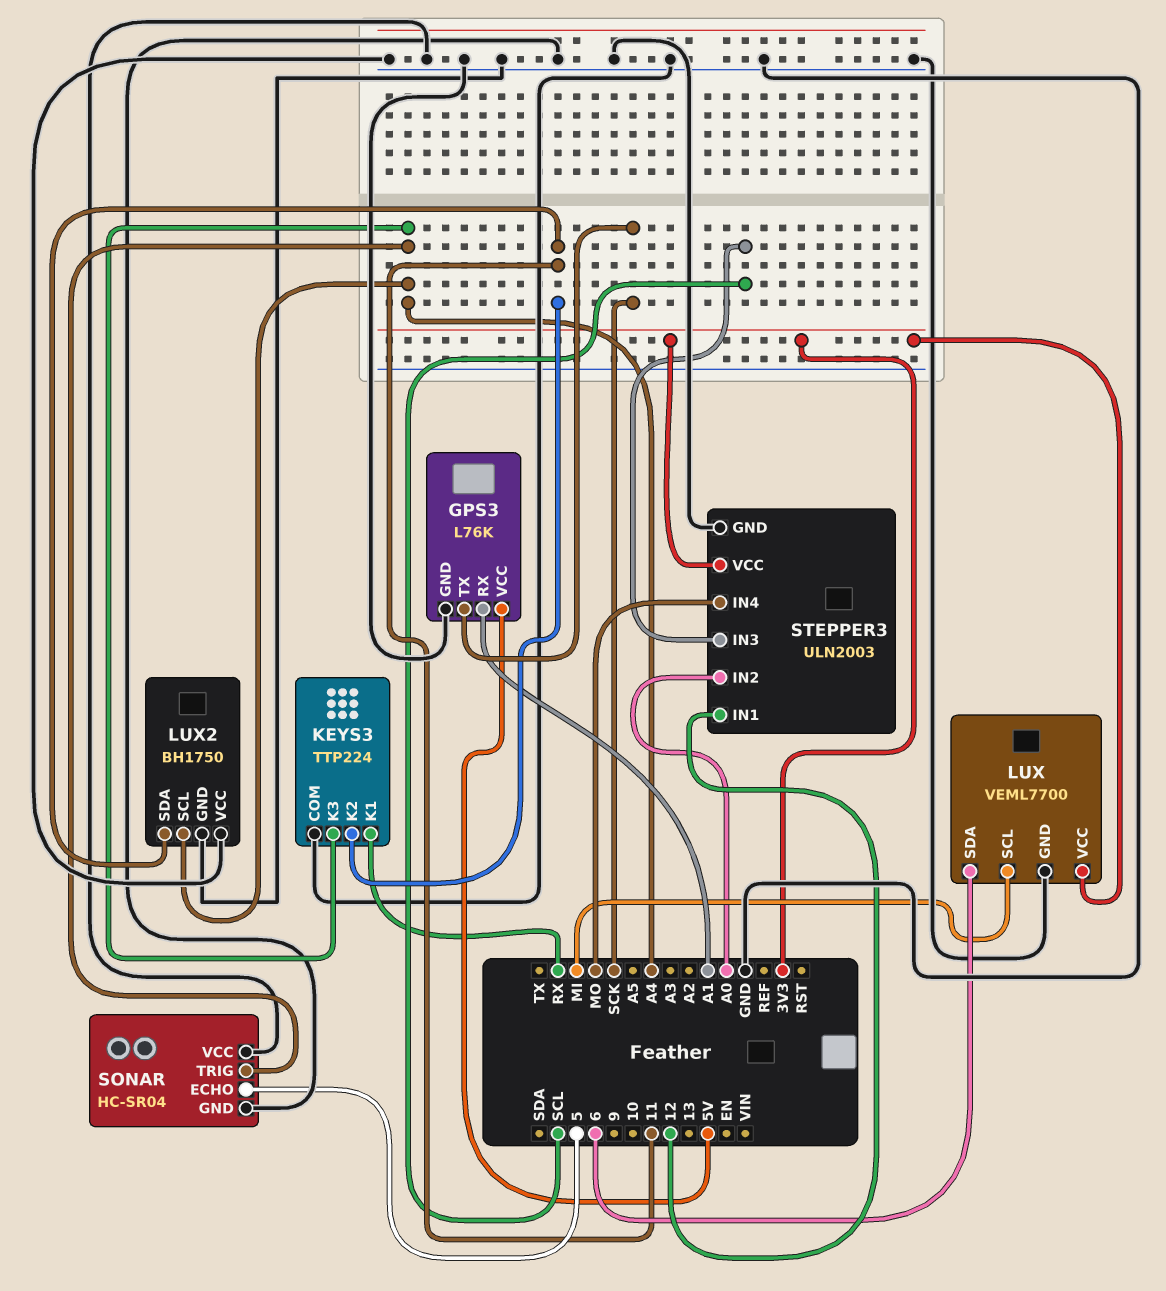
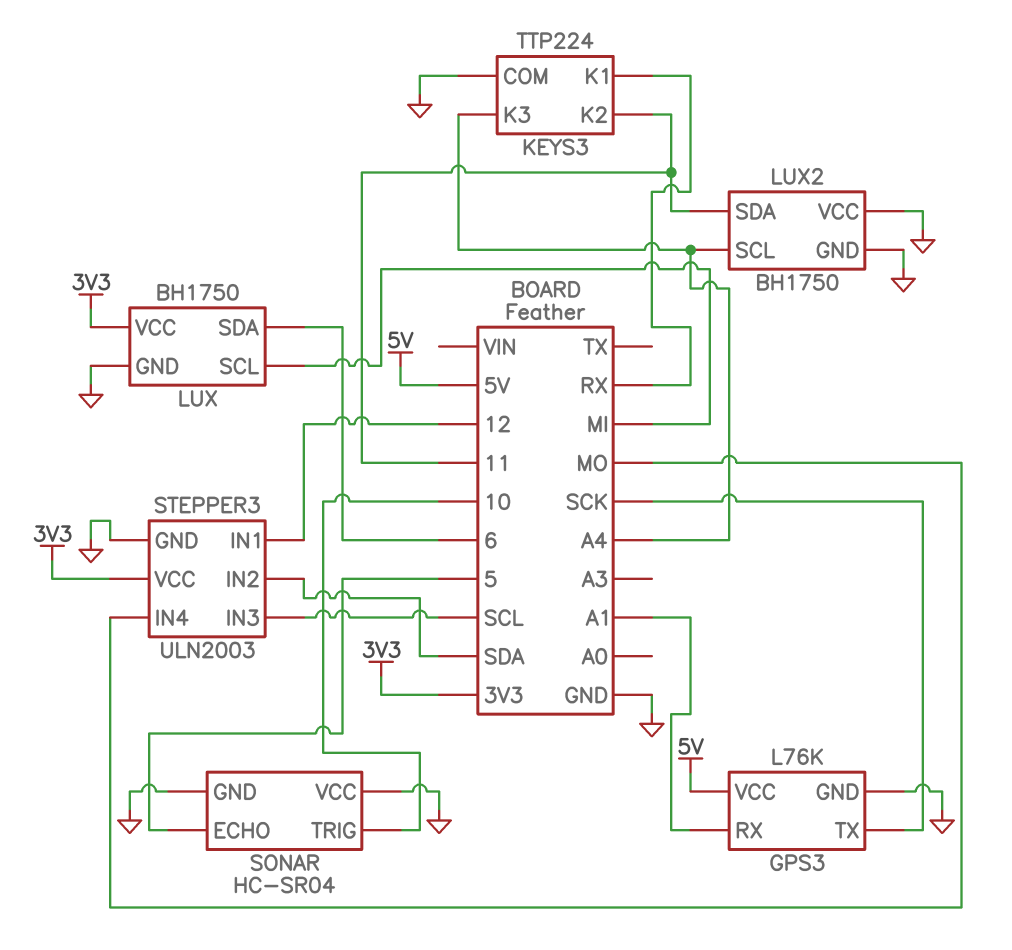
LUX: VEML7700 -> BH1750
SONAR pin TRIG: A4 -> 10
STEPPER3 pin IN2: A0 -> SDA

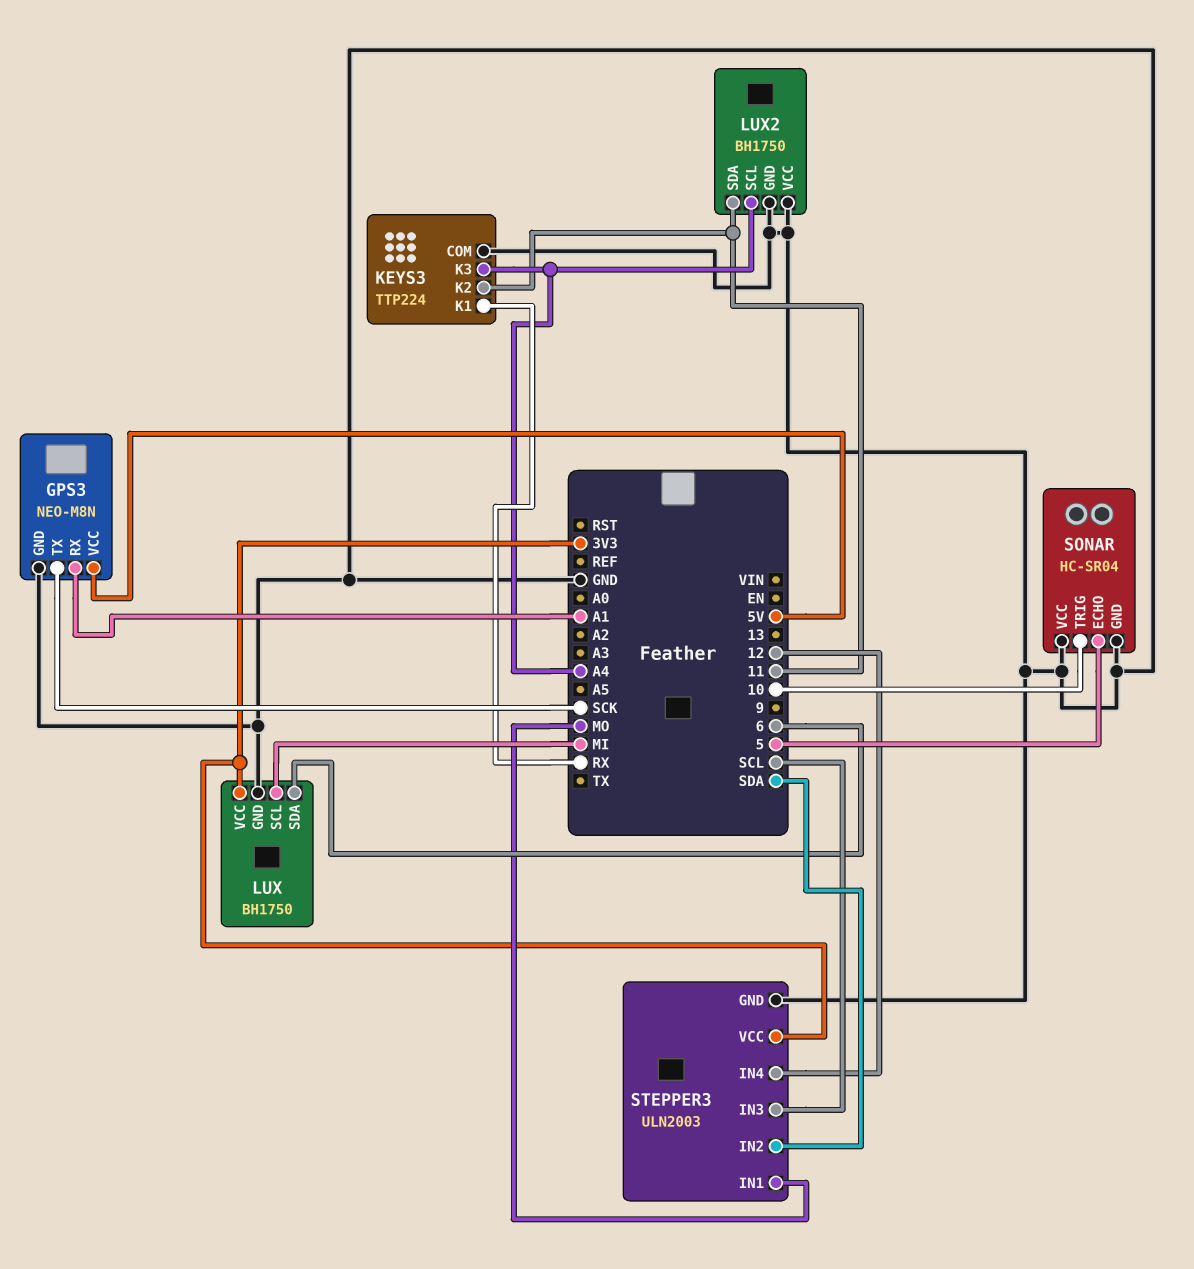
GPS3: L76K -> NEO-M8N
STEPPER3 pin IN1: 12 -> MO
STEPPER3 pin IN4: MO -> 12

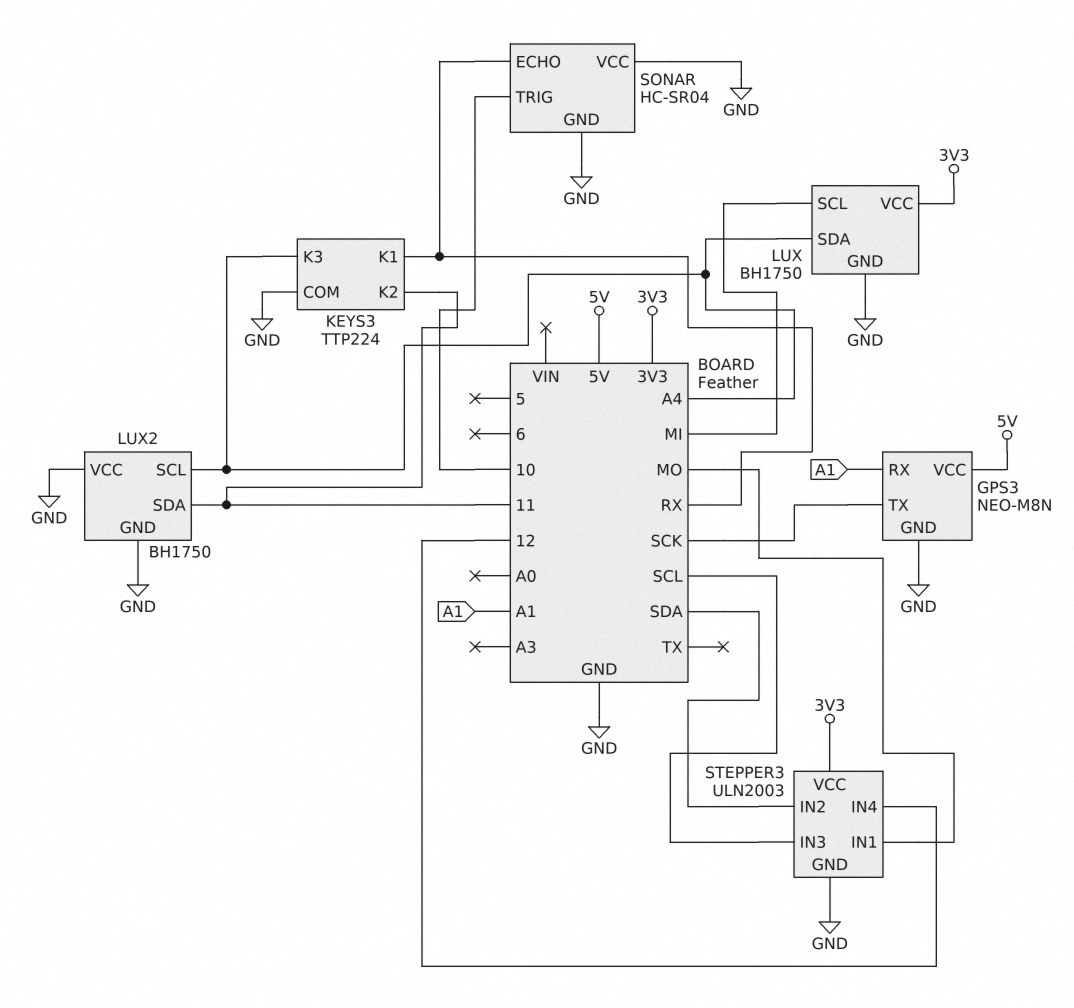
LUX pin SDA: 6 -> A4
SONAR pin ECHO: 5 -> RX

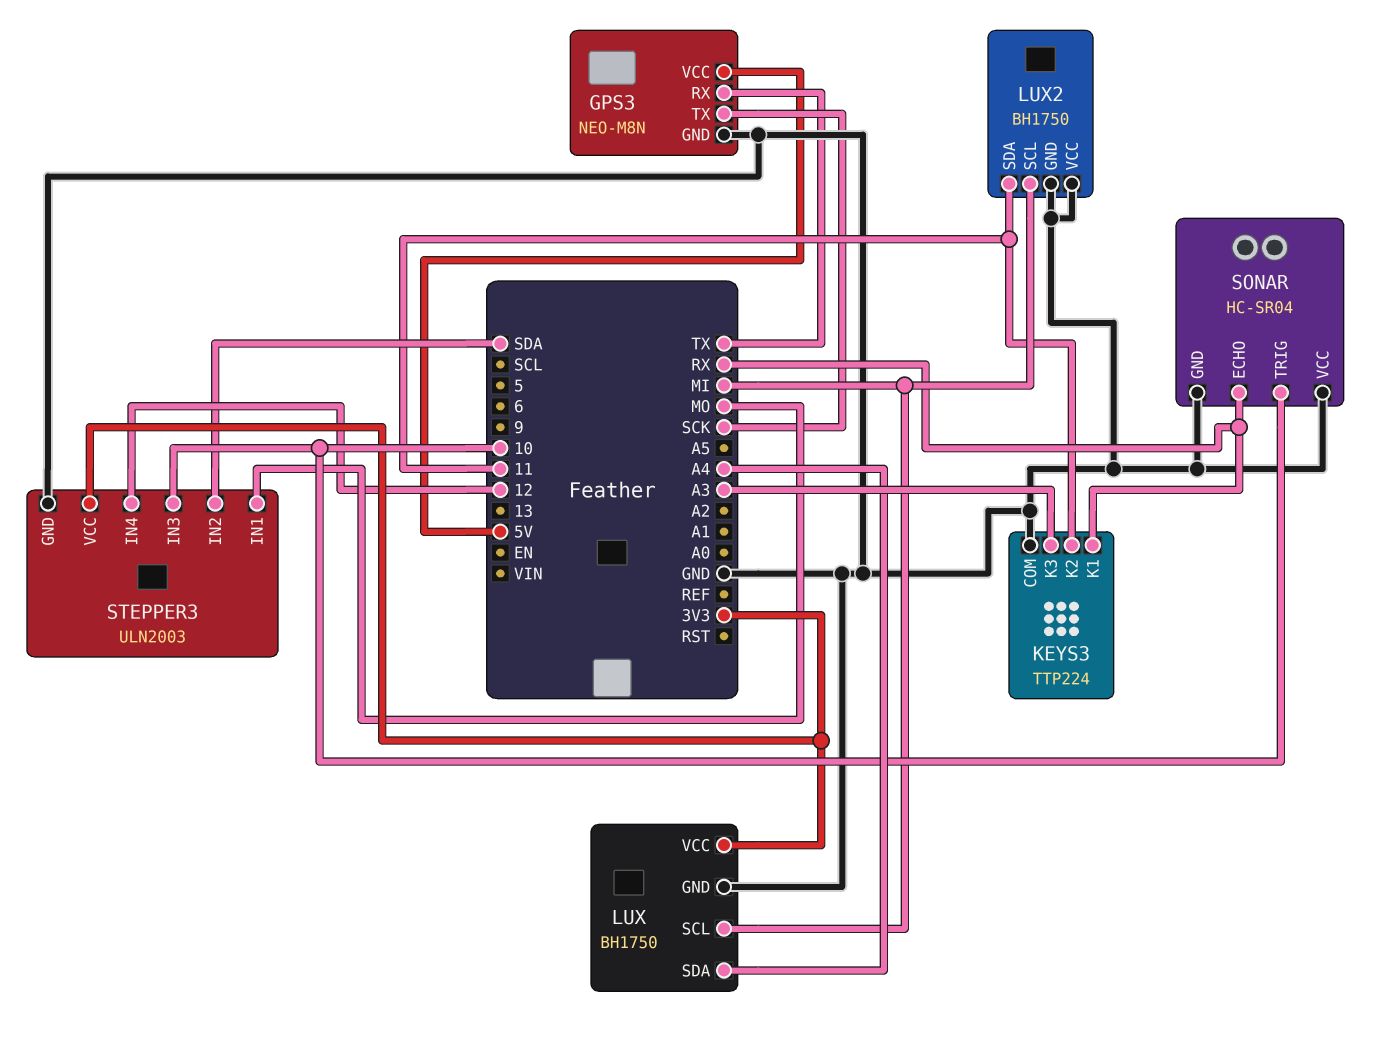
GPS3 pin RX: A1 -> TX
KEYS3 pin K3: A4 -> A3
LUX2 pin SCL: A4 -> MI
STEPPER3 pin IN3: SCL -> 10

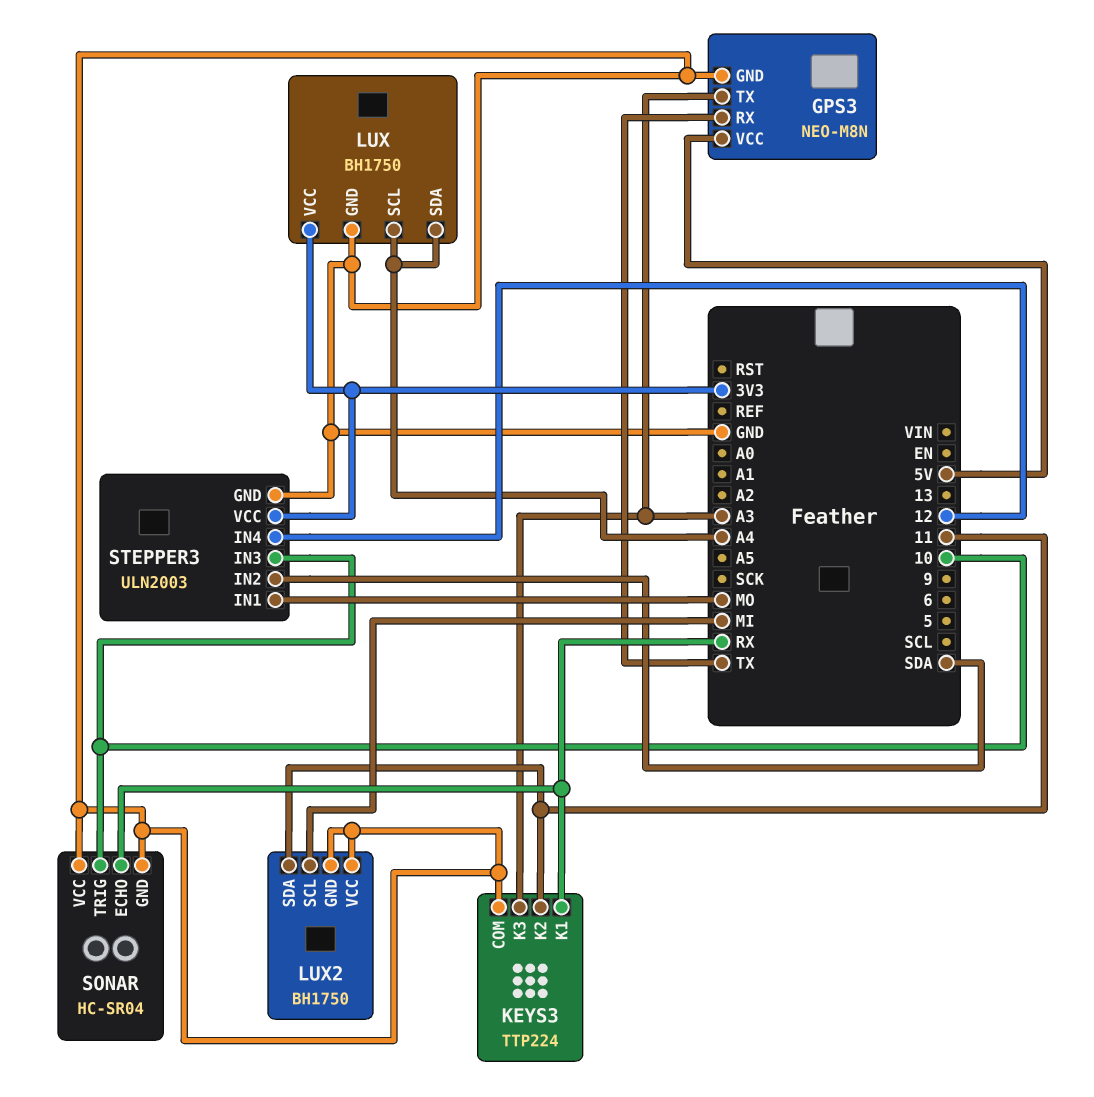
GPS3 pin TX: SCK -> A3
LUX pin SCL: MI -> A4

